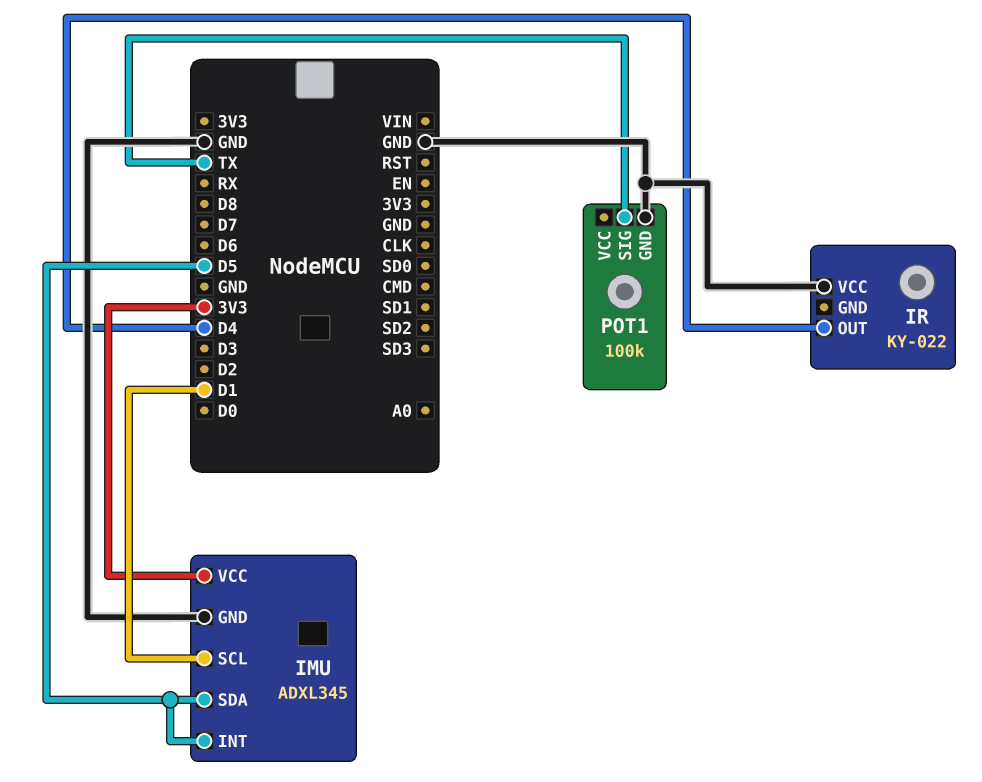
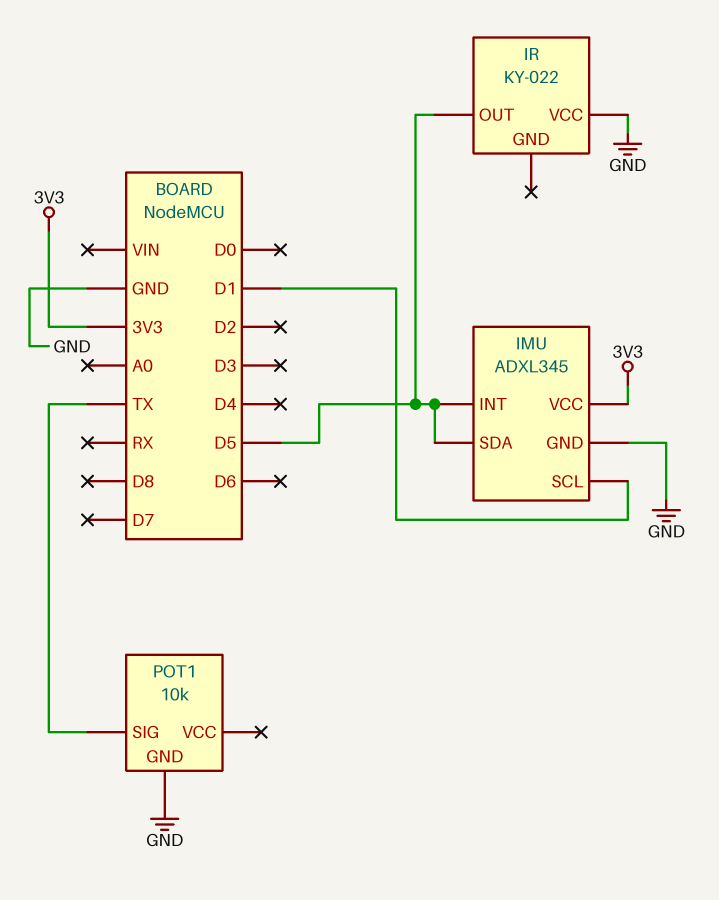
IR pin OUT: D4 -> D5
POT1: 100k -> 10k

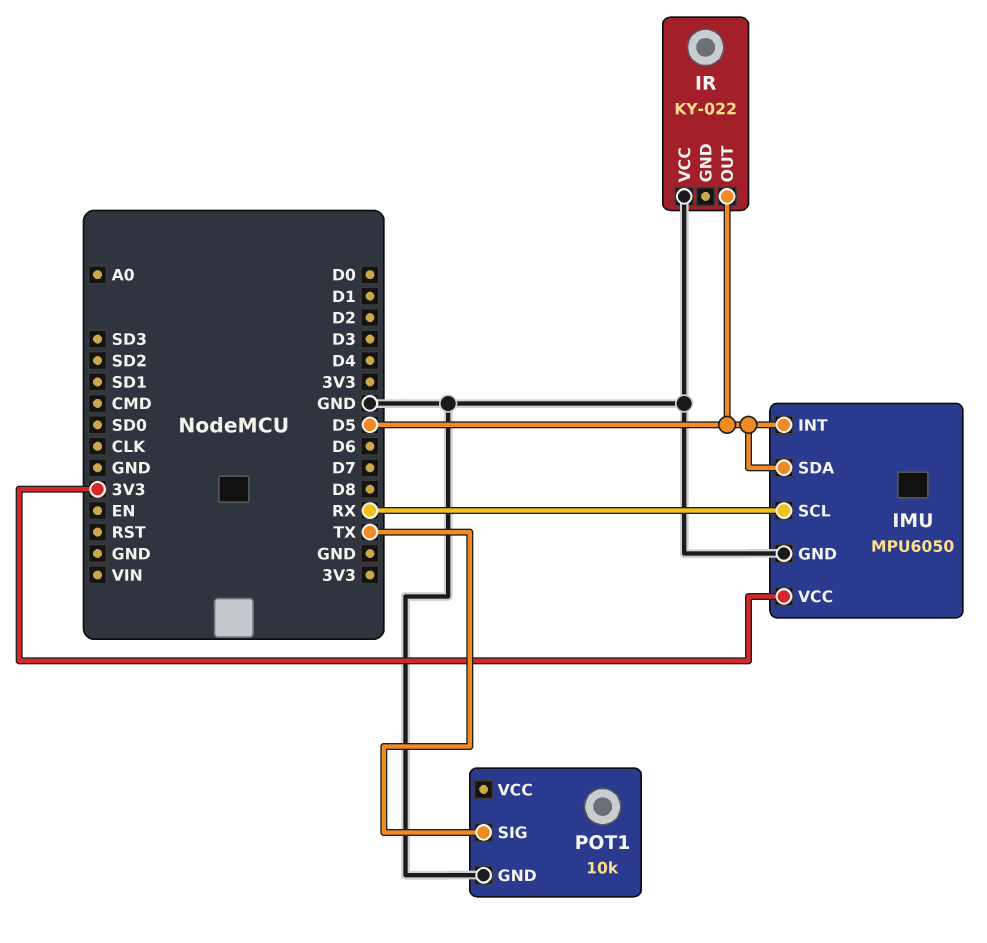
IMU: ADXL345 -> MPU6050
IMU pin SCL: D1 -> RX

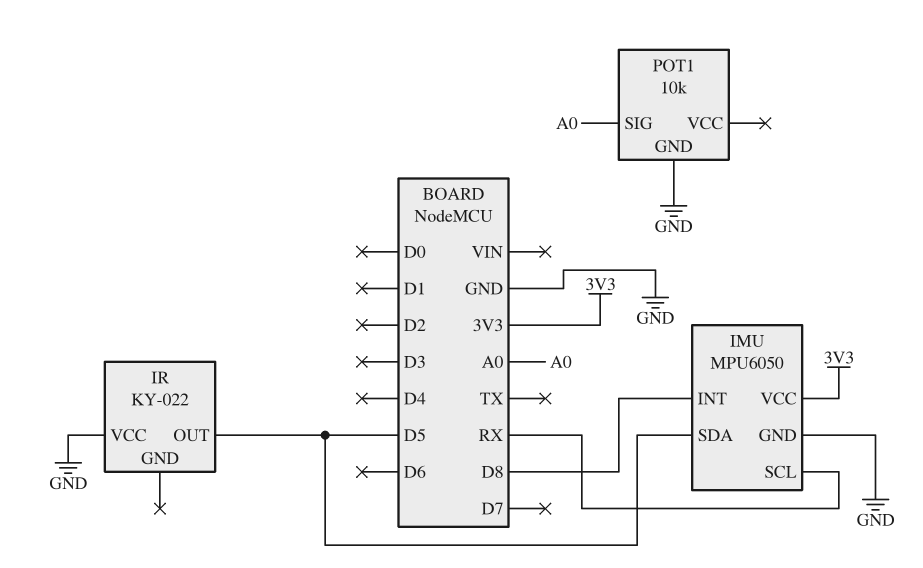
IMU pin INT: D5 -> D8
POT1 pin SIG: TX -> A0

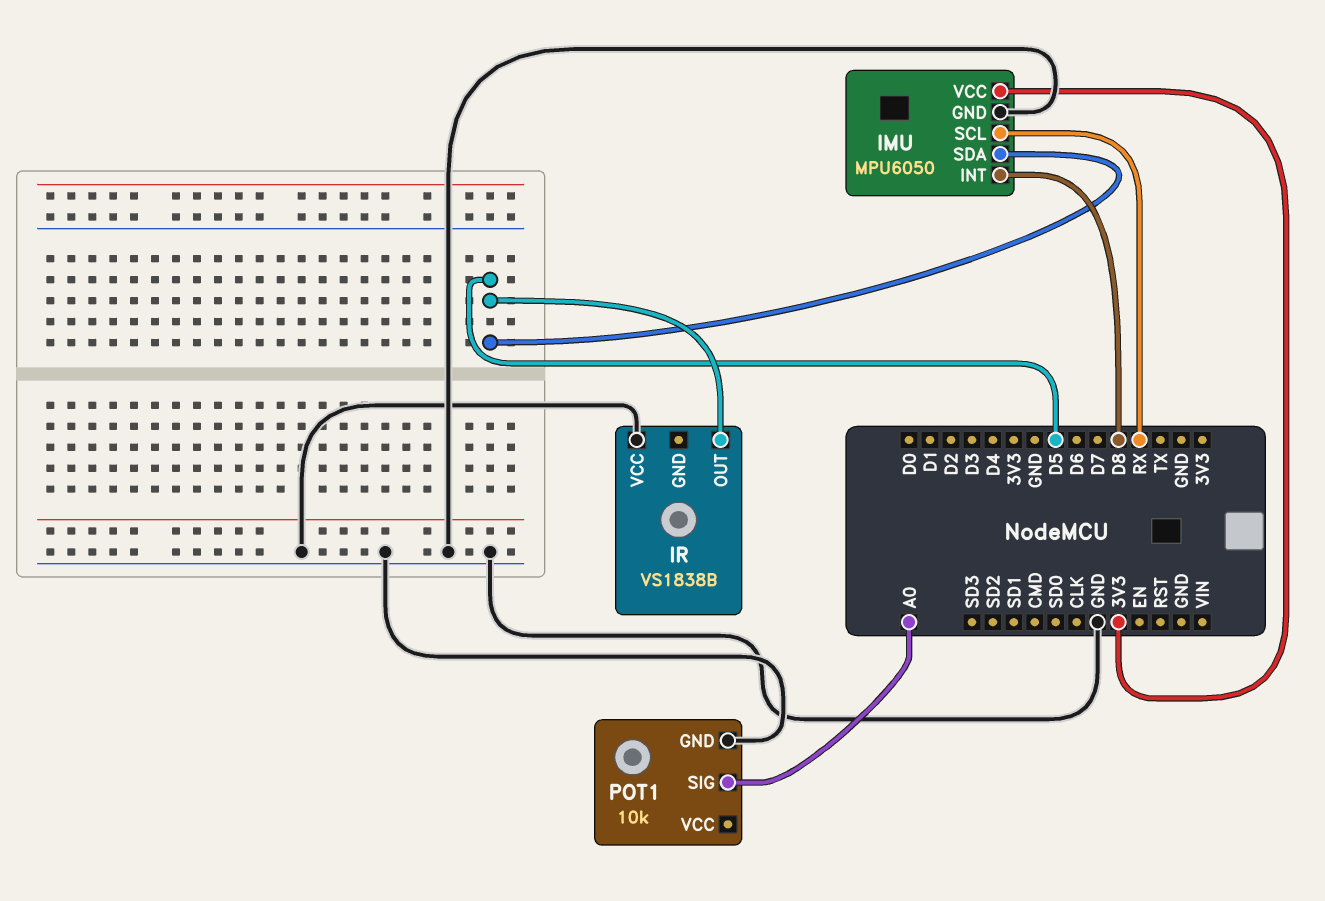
IR: KY-022 -> VS1838B

